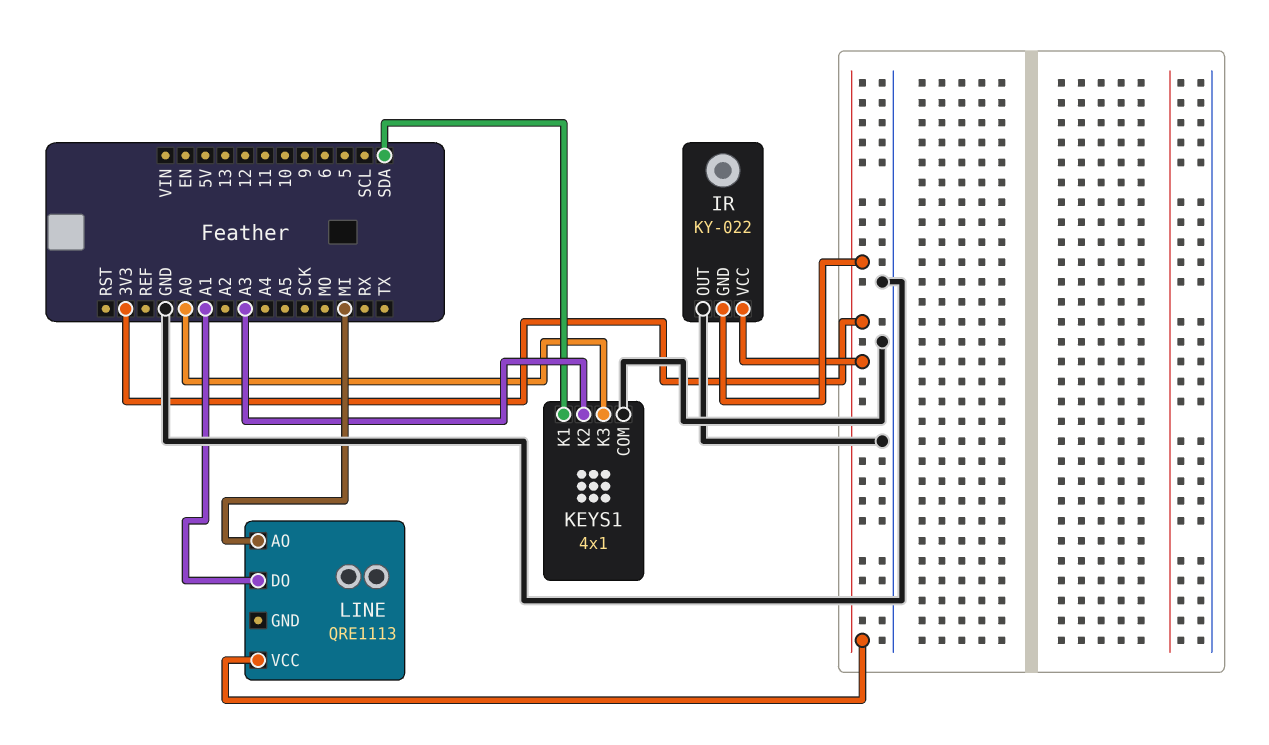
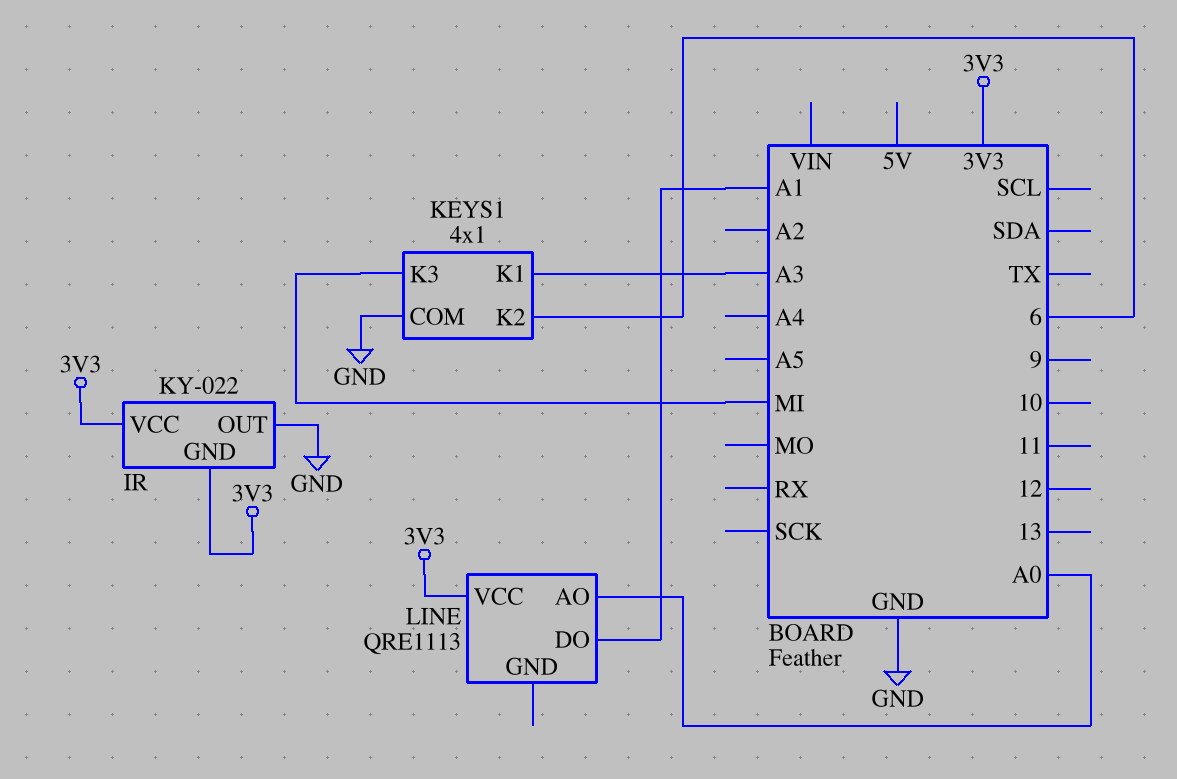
KEYS1 pin K1: SDA -> A3
KEYS1 pin K2: A3 -> 6
KEYS1 pin K3: A0 -> MI
LINE pin AO: MI -> A0

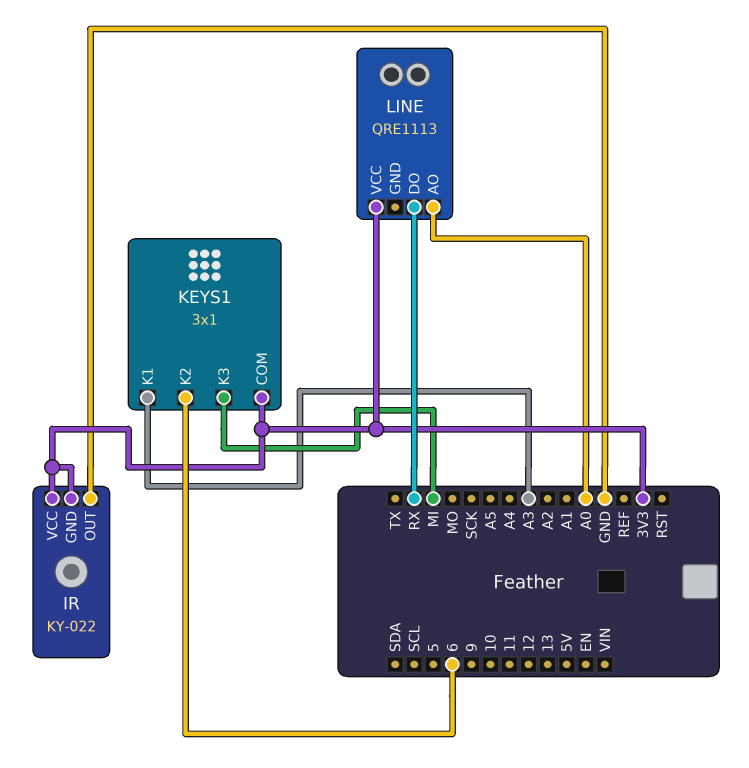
KEYS1: 4x1 -> 3x1
KEYS1 pin COM: GND -> 3V3
LINE pin DO: A1 -> RX

